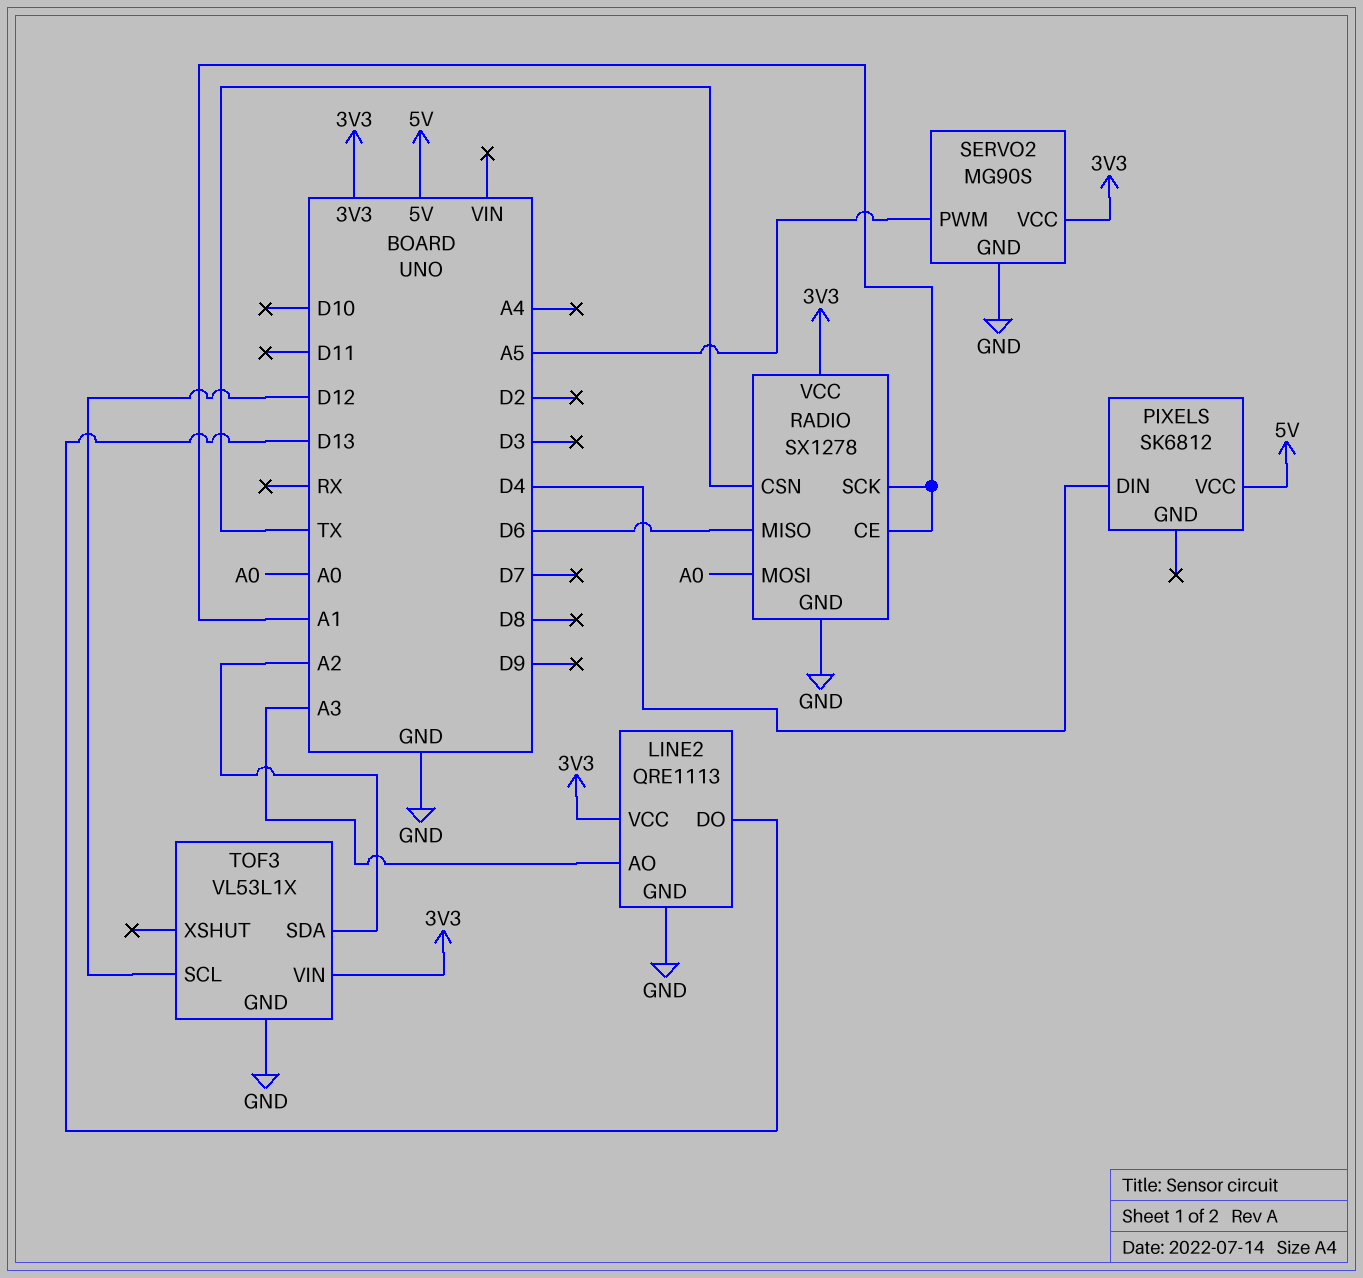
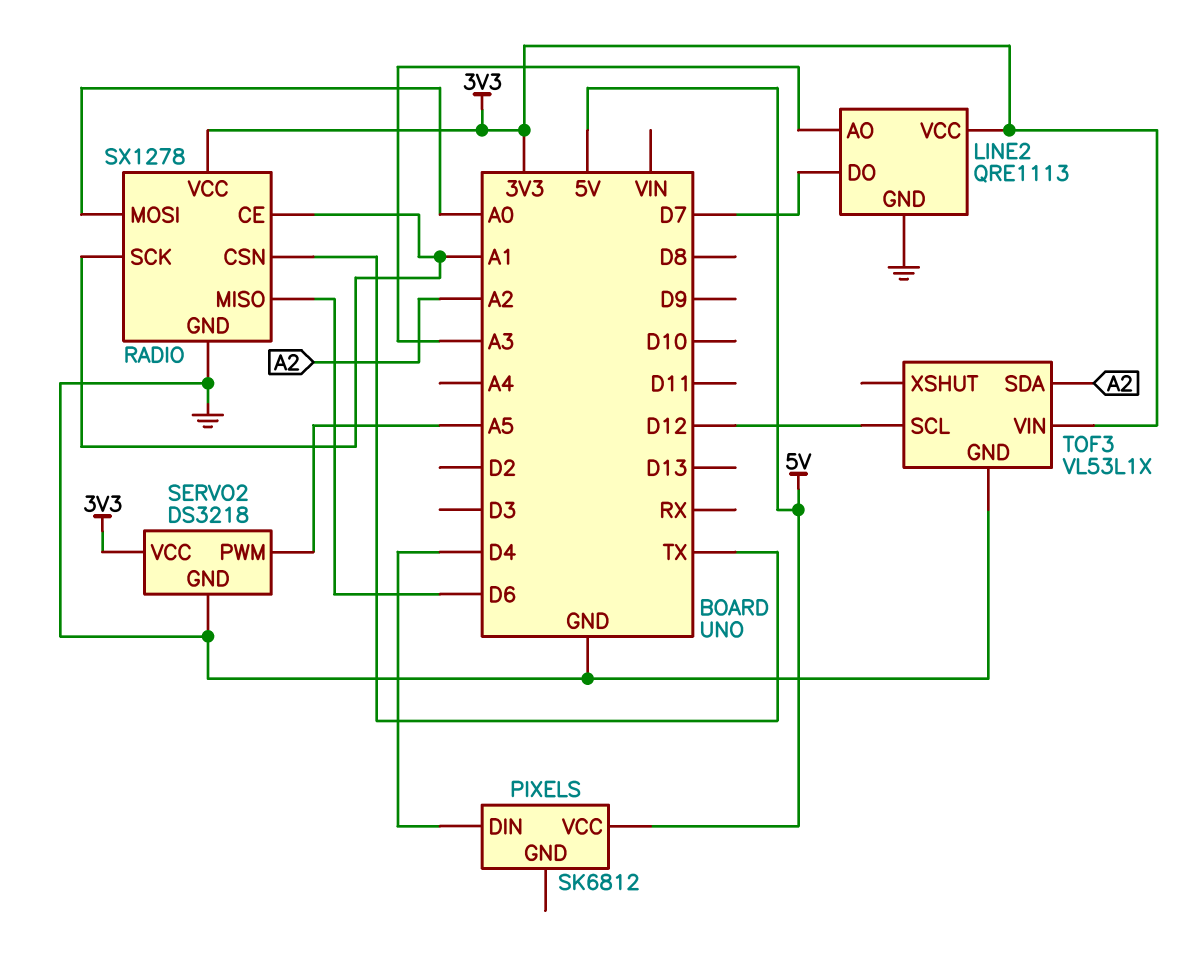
LINE2 pin DO: D13 -> D7
SERVO2: MG90S -> DS3218

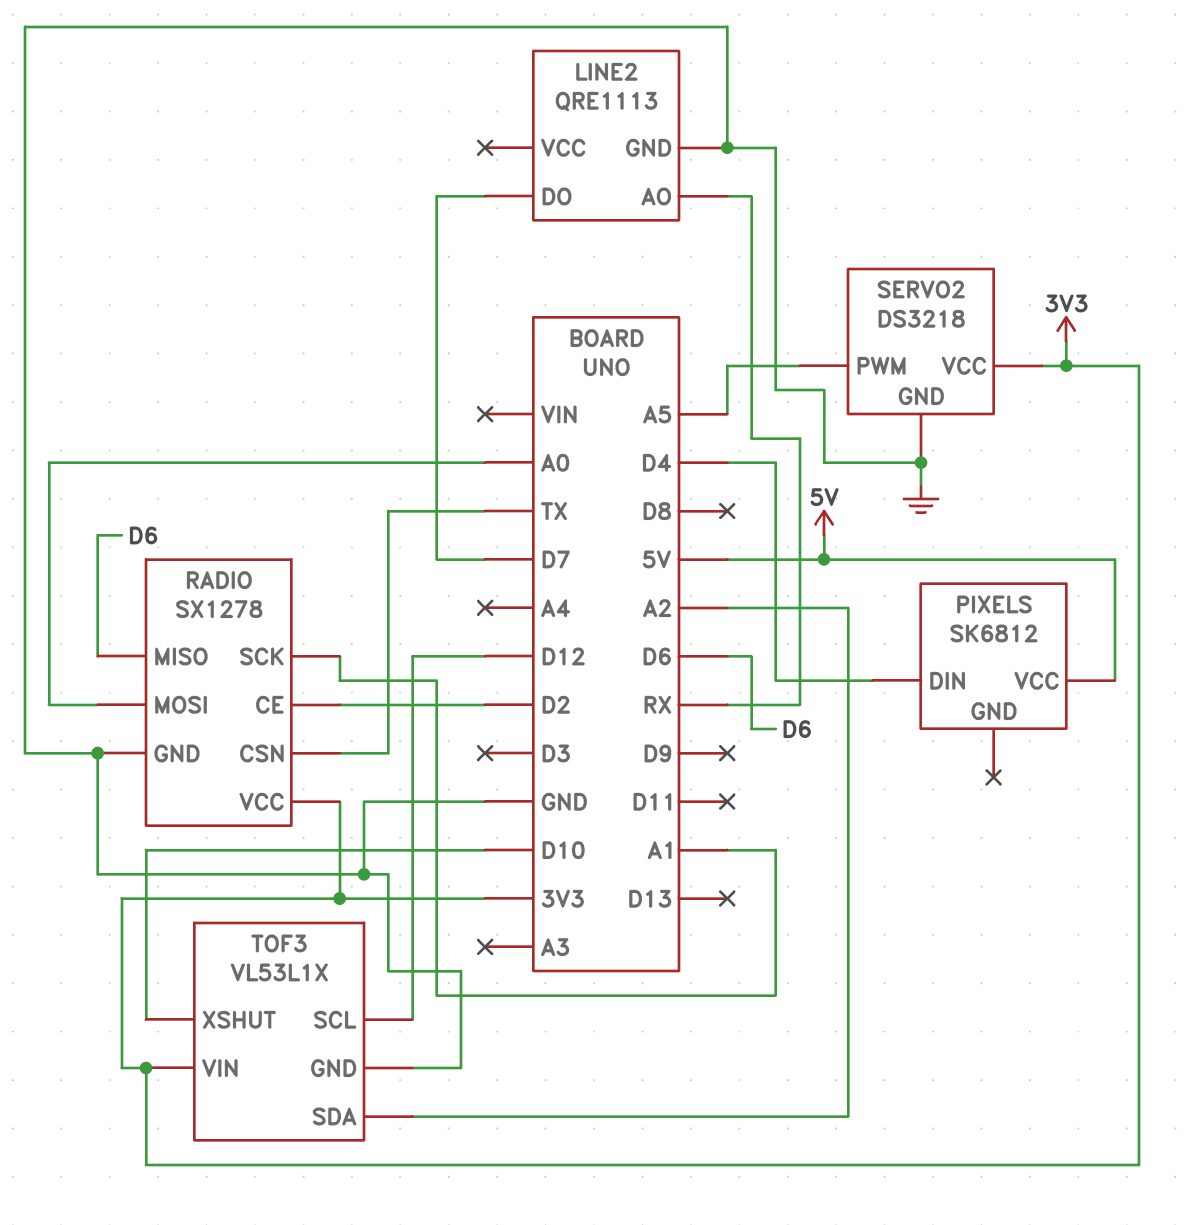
LINE2 pin AO: A3 -> RX
LINE2 pin VCC: 3V3 -> none
RADIO pin CE: A1 -> D2
TOF3 pin XSHUT: none -> D10

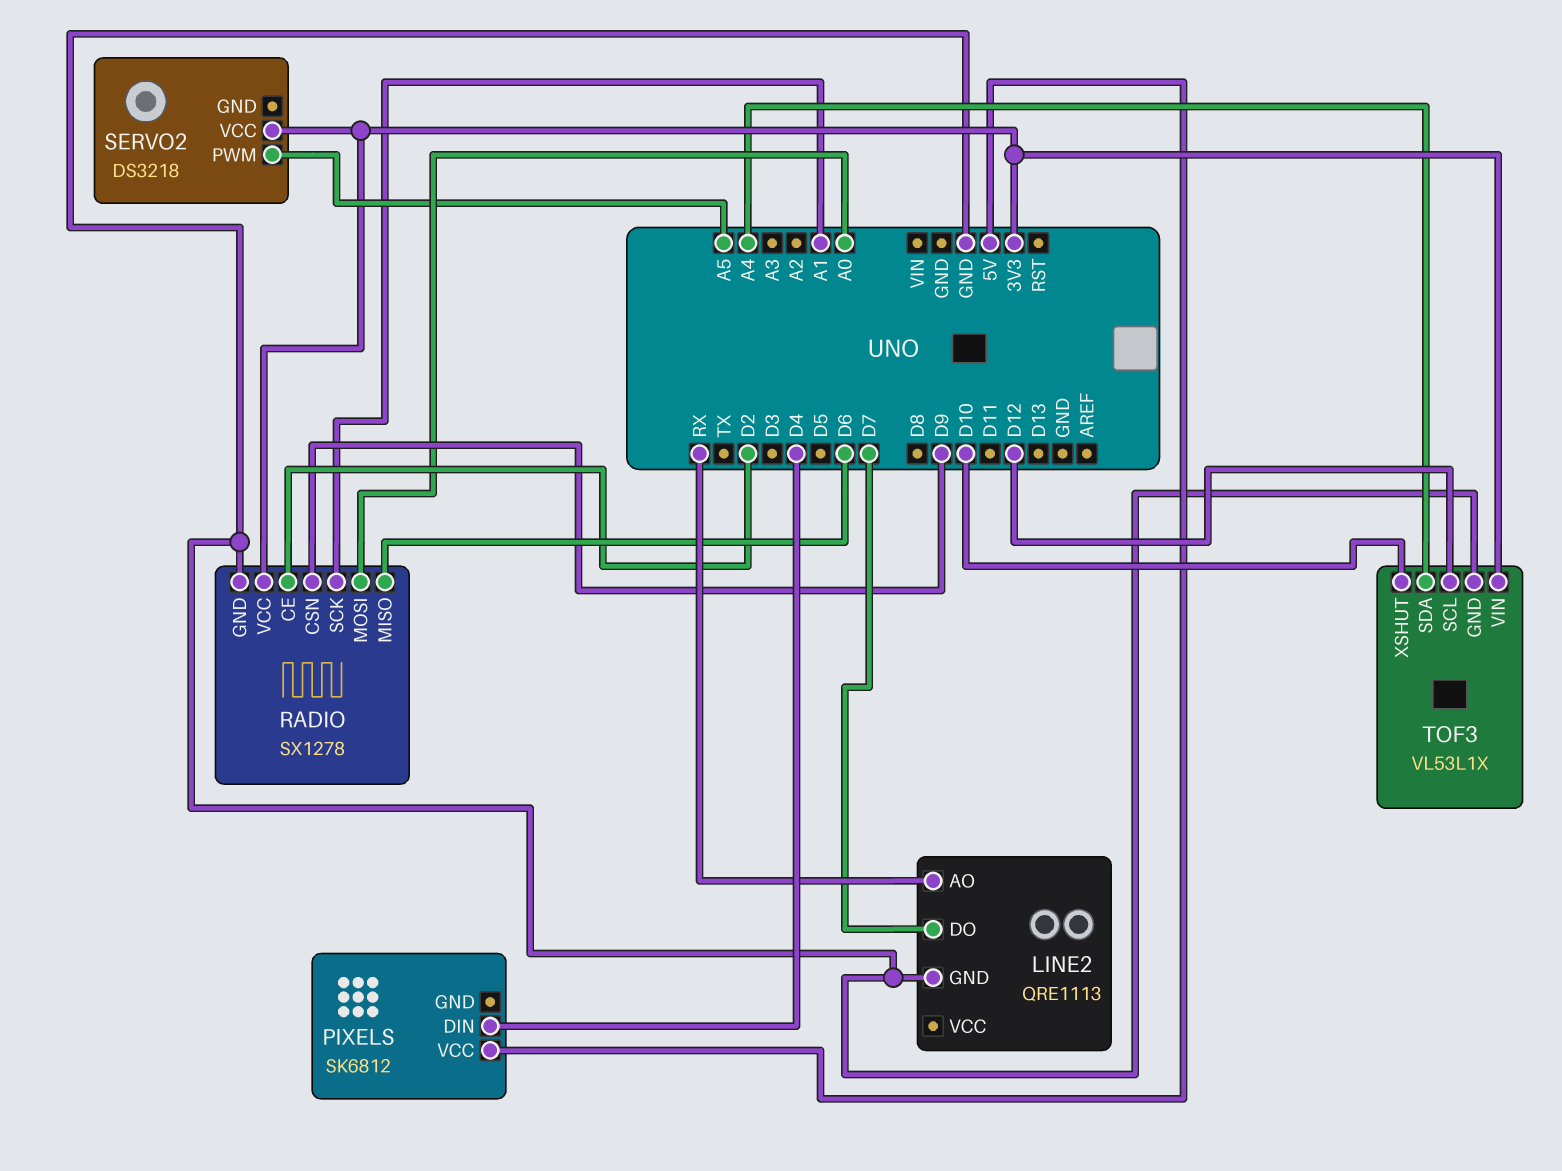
RADIO pin CSN: TX -> D9
SERVO2 pin GND: GND -> none
TOF3 pin SDA: A2 -> A4

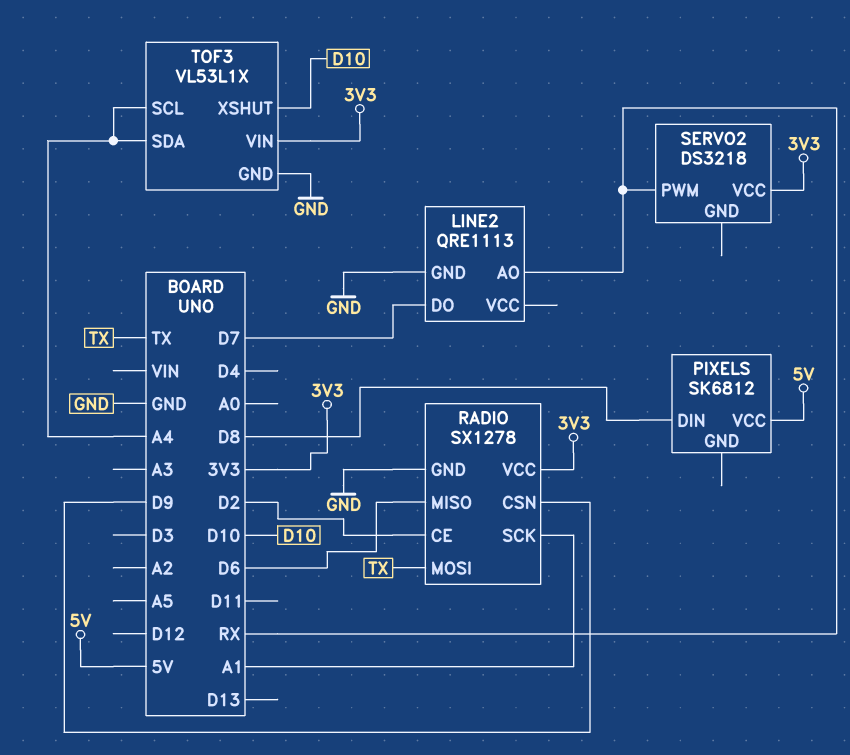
PIXELS pin DIN: D4 -> D8
RADIO pin MOSI: A0 -> TX
SERVO2 pin PWM: A5 -> RX
TOF3 pin SCL: D12 -> A4

